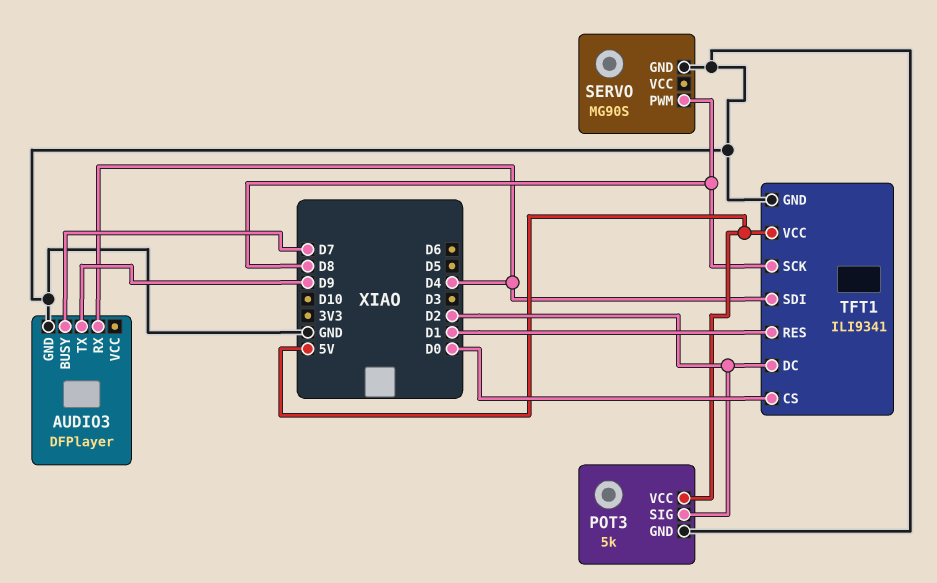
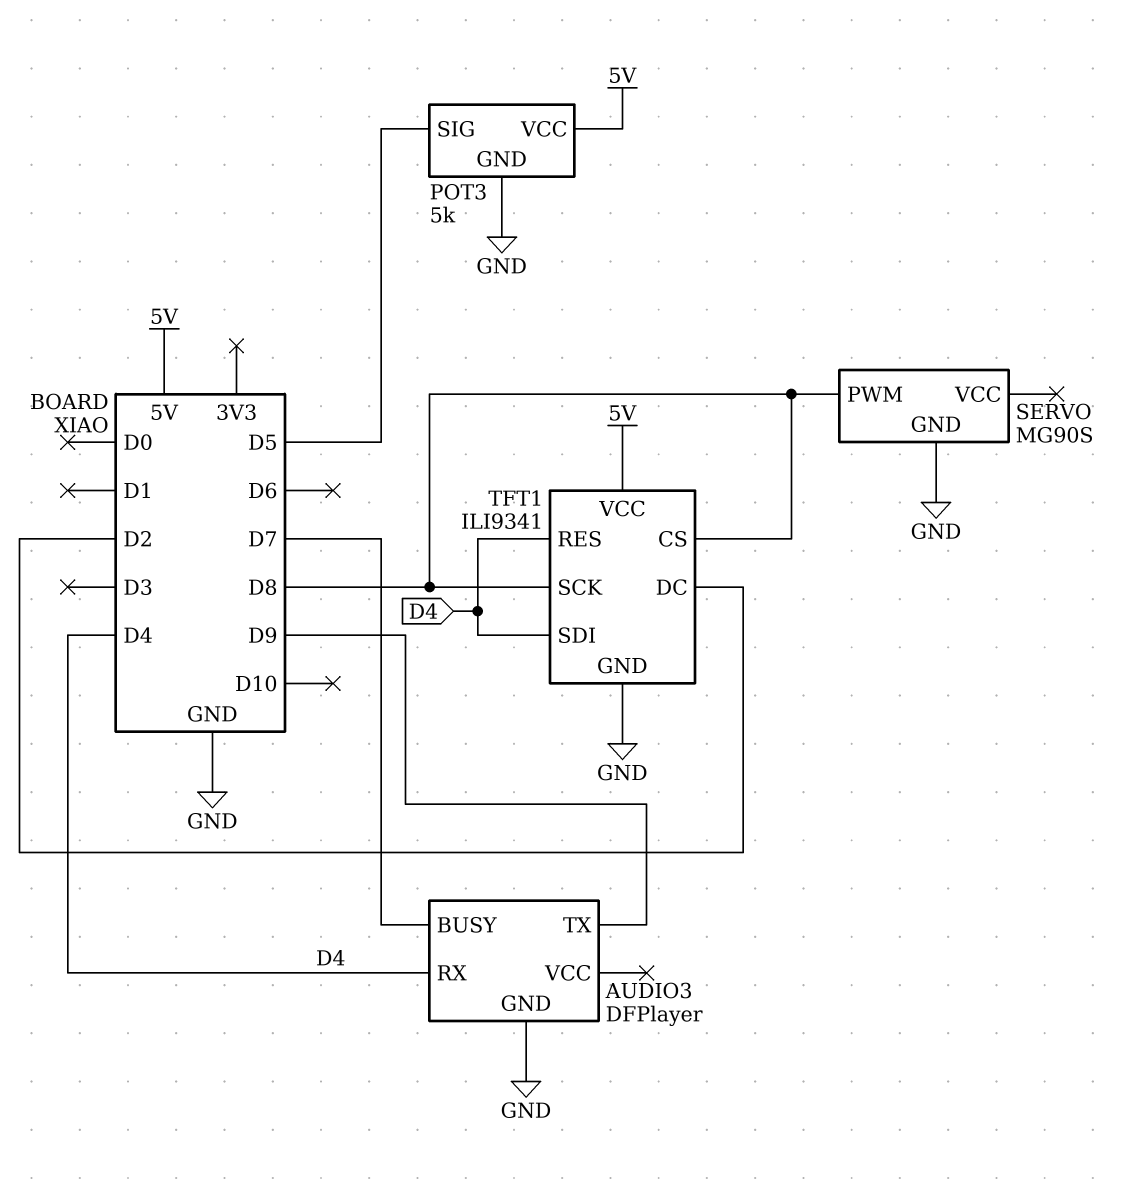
POT3 pin SIG: D2 -> D5
TFT1 pin CS: D0 -> D8
TFT1 pin RES: D1 -> D4

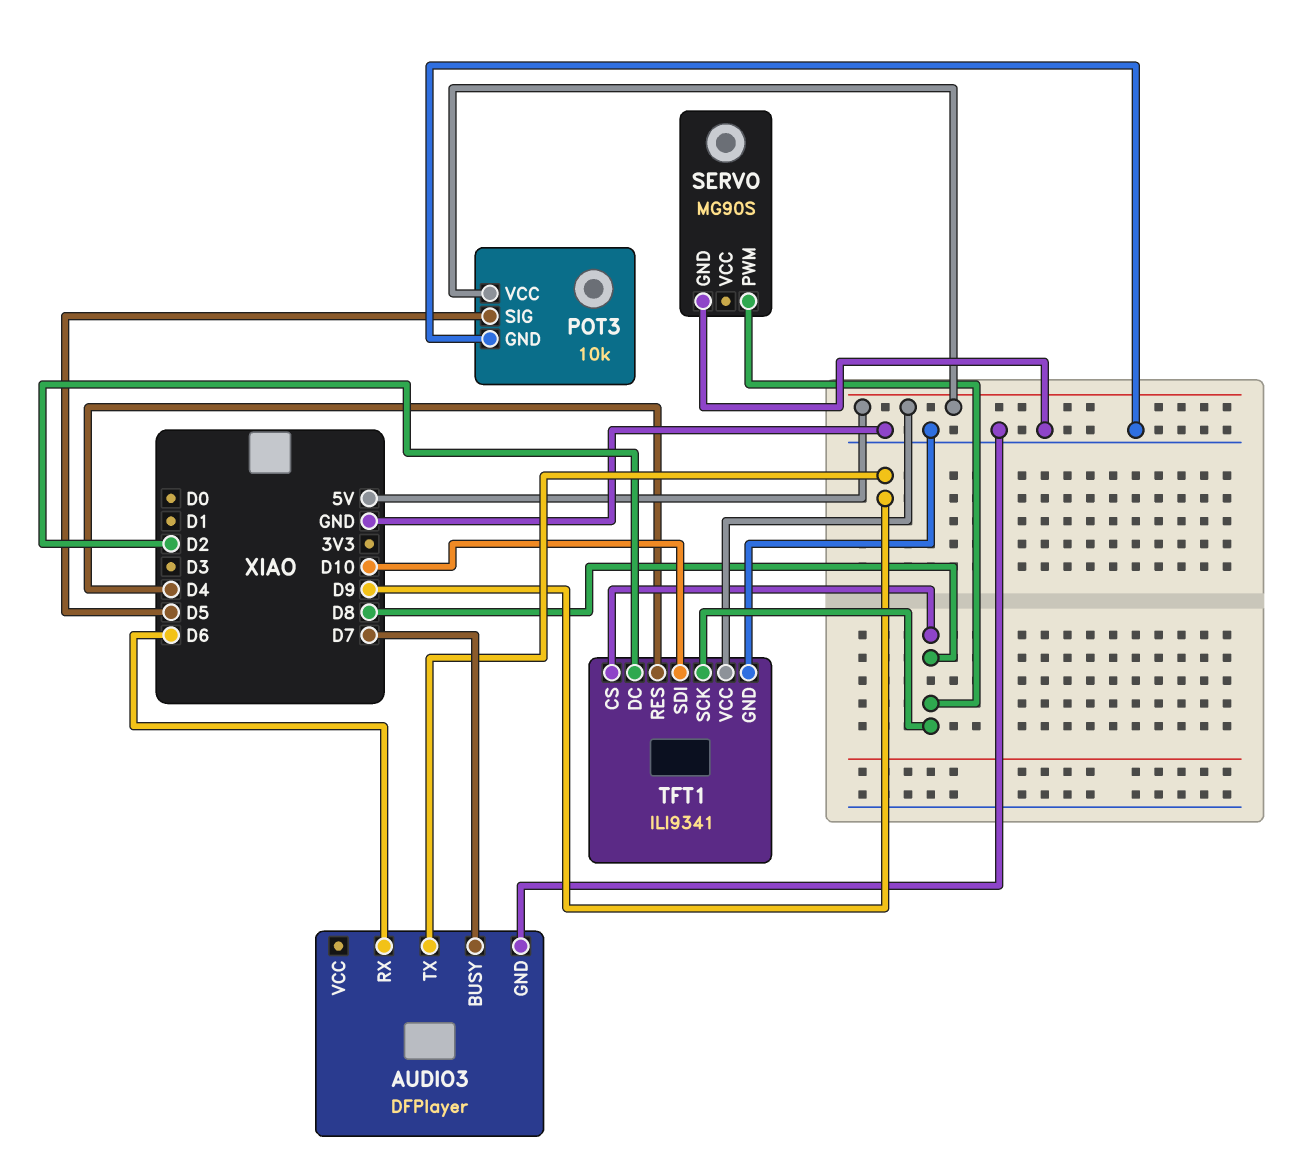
AUDIO3 pin RX: D4 -> D6
POT3: 5k -> 10k
TFT1 pin SDI: D4 -> D10

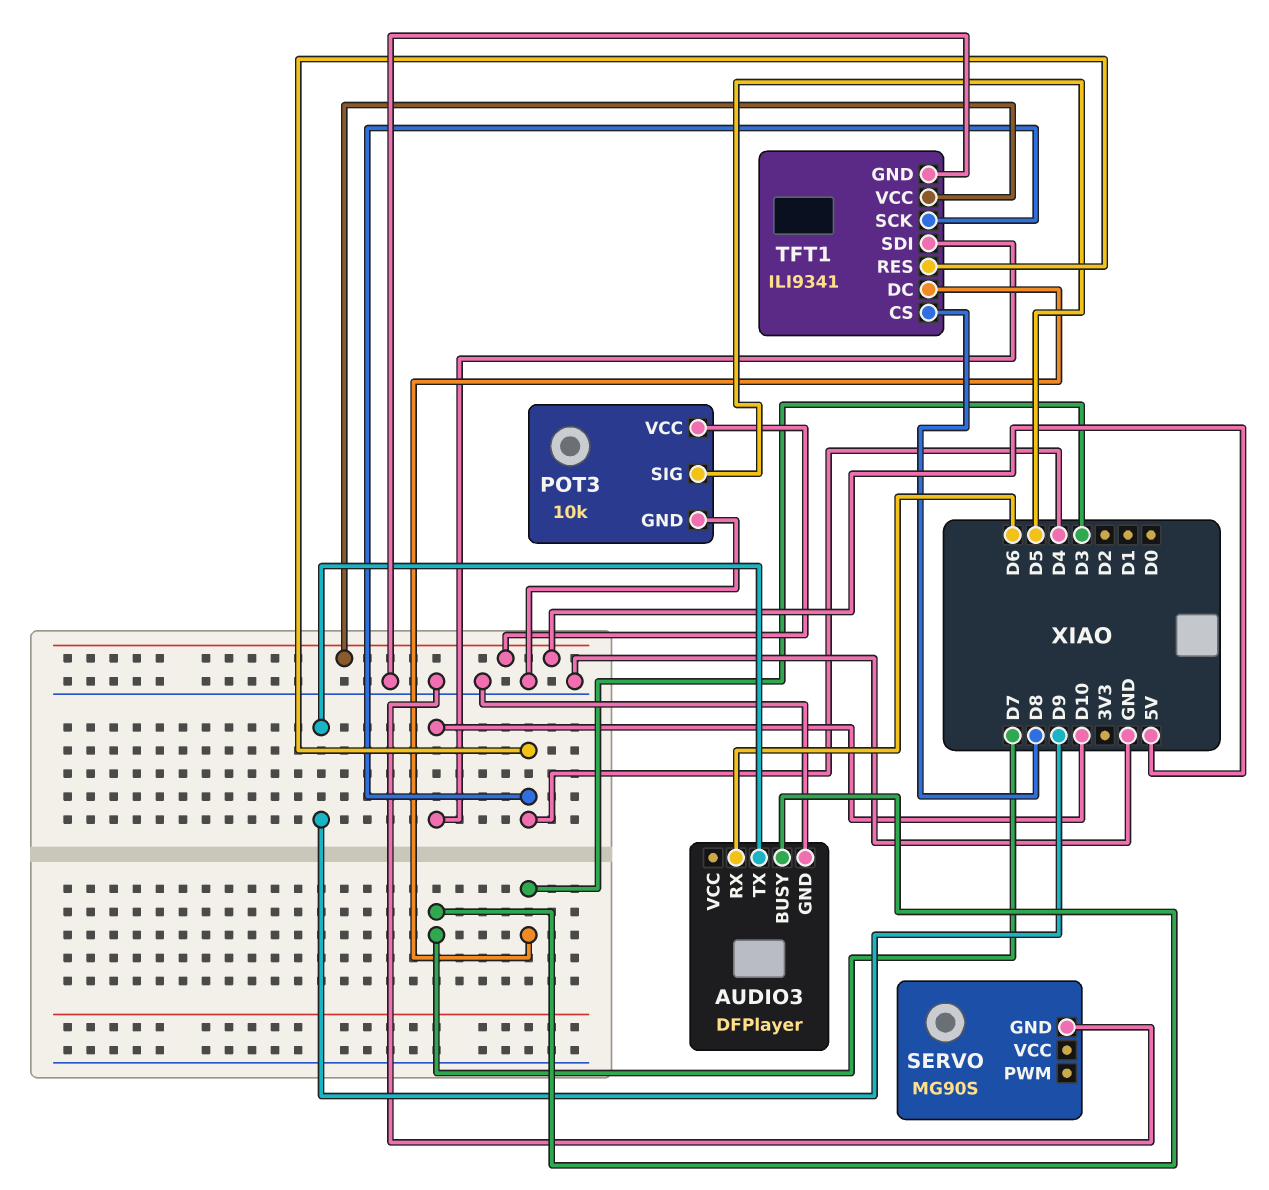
SERVO pin PWM: D8 -> none
TFT1 pin DC: D2 -> D3
TFT1 pin SCK: D8 -> D4

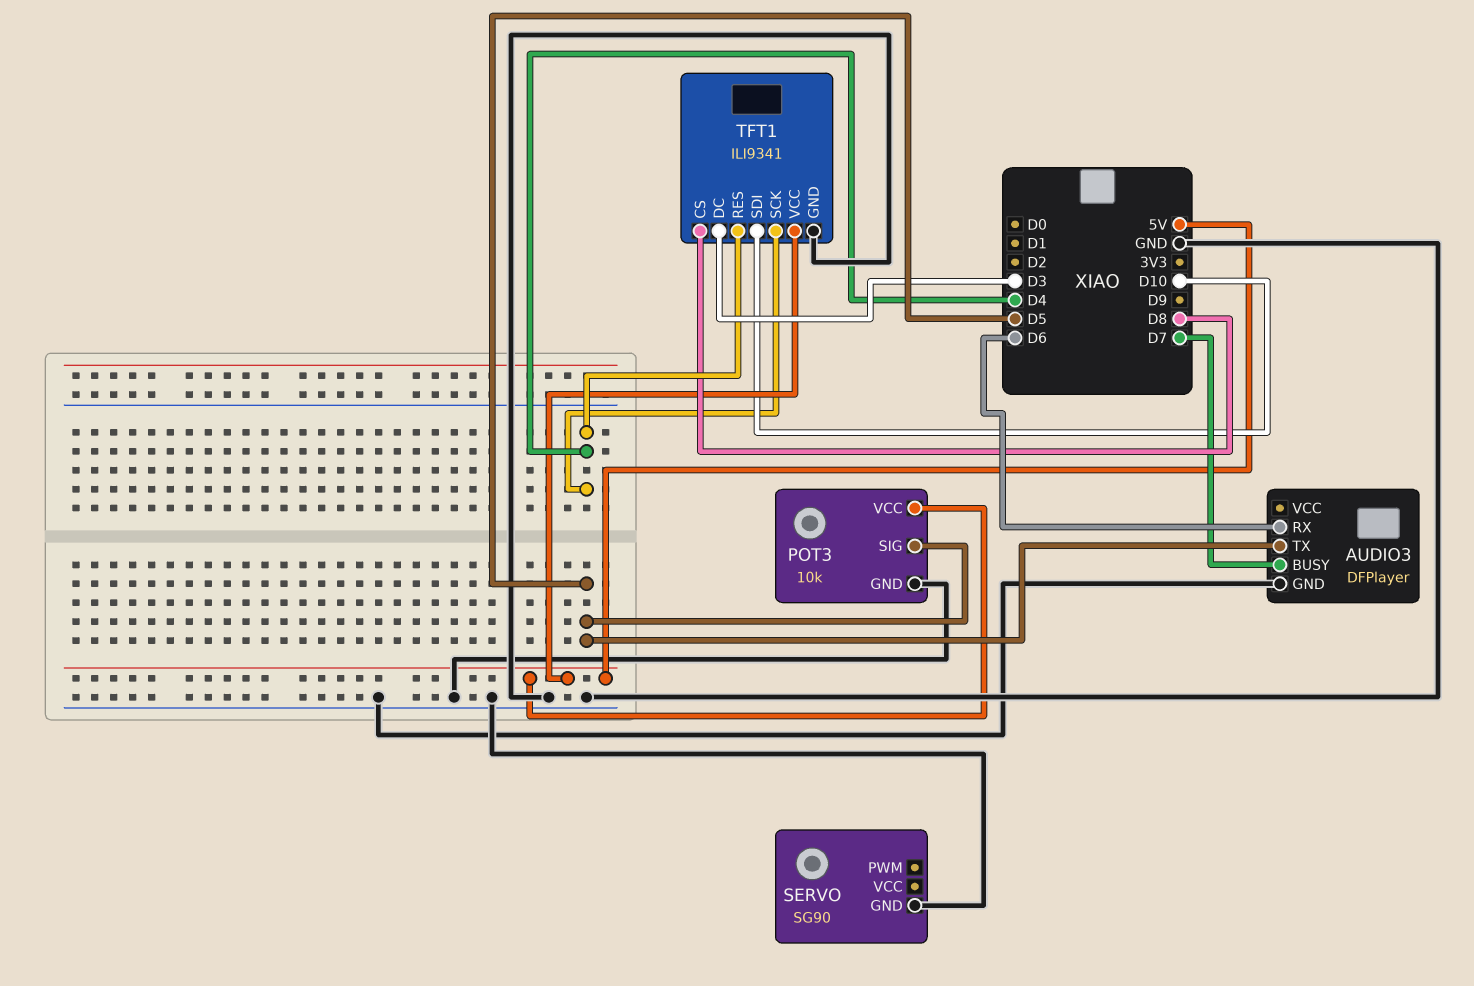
AUDIO3 pin TX: D9 -> D5
SERVO: MG90S -> SG90

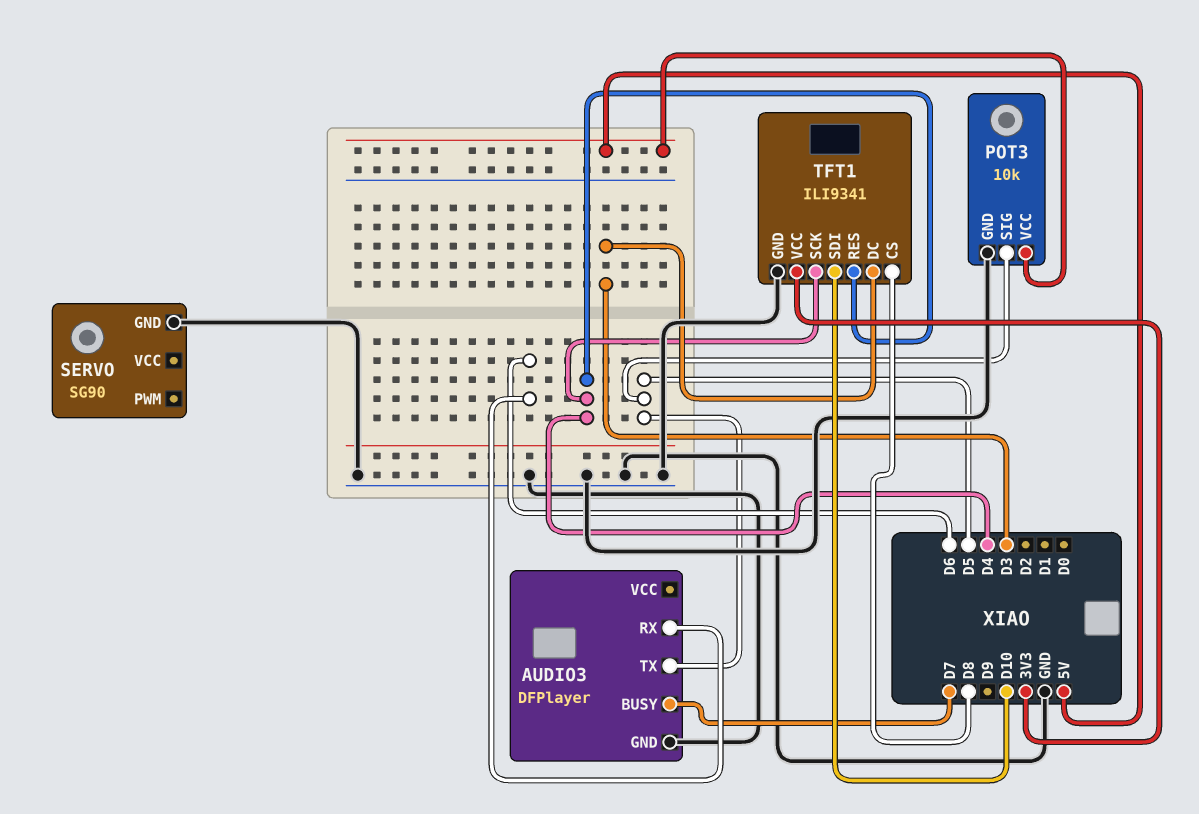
TFT1 pin VCC: 5V -> 3V3

